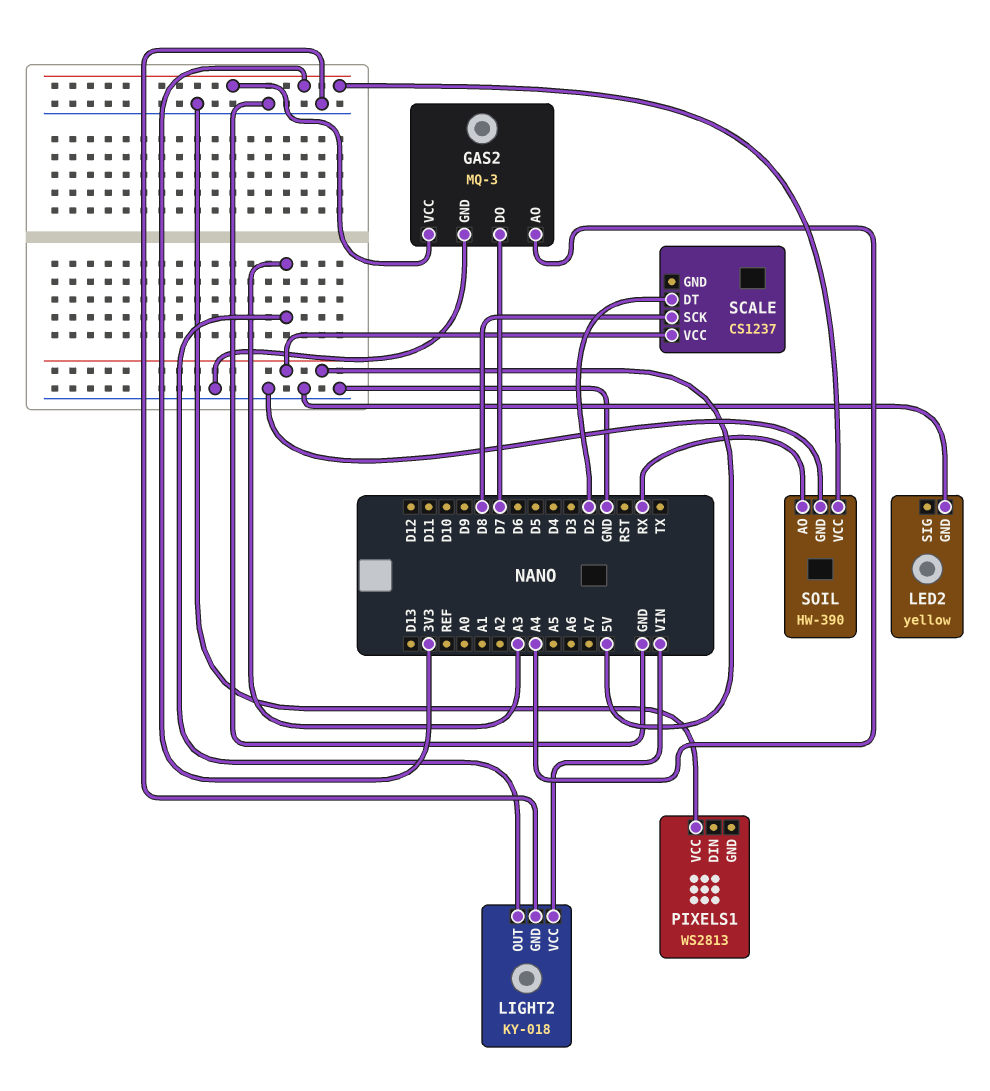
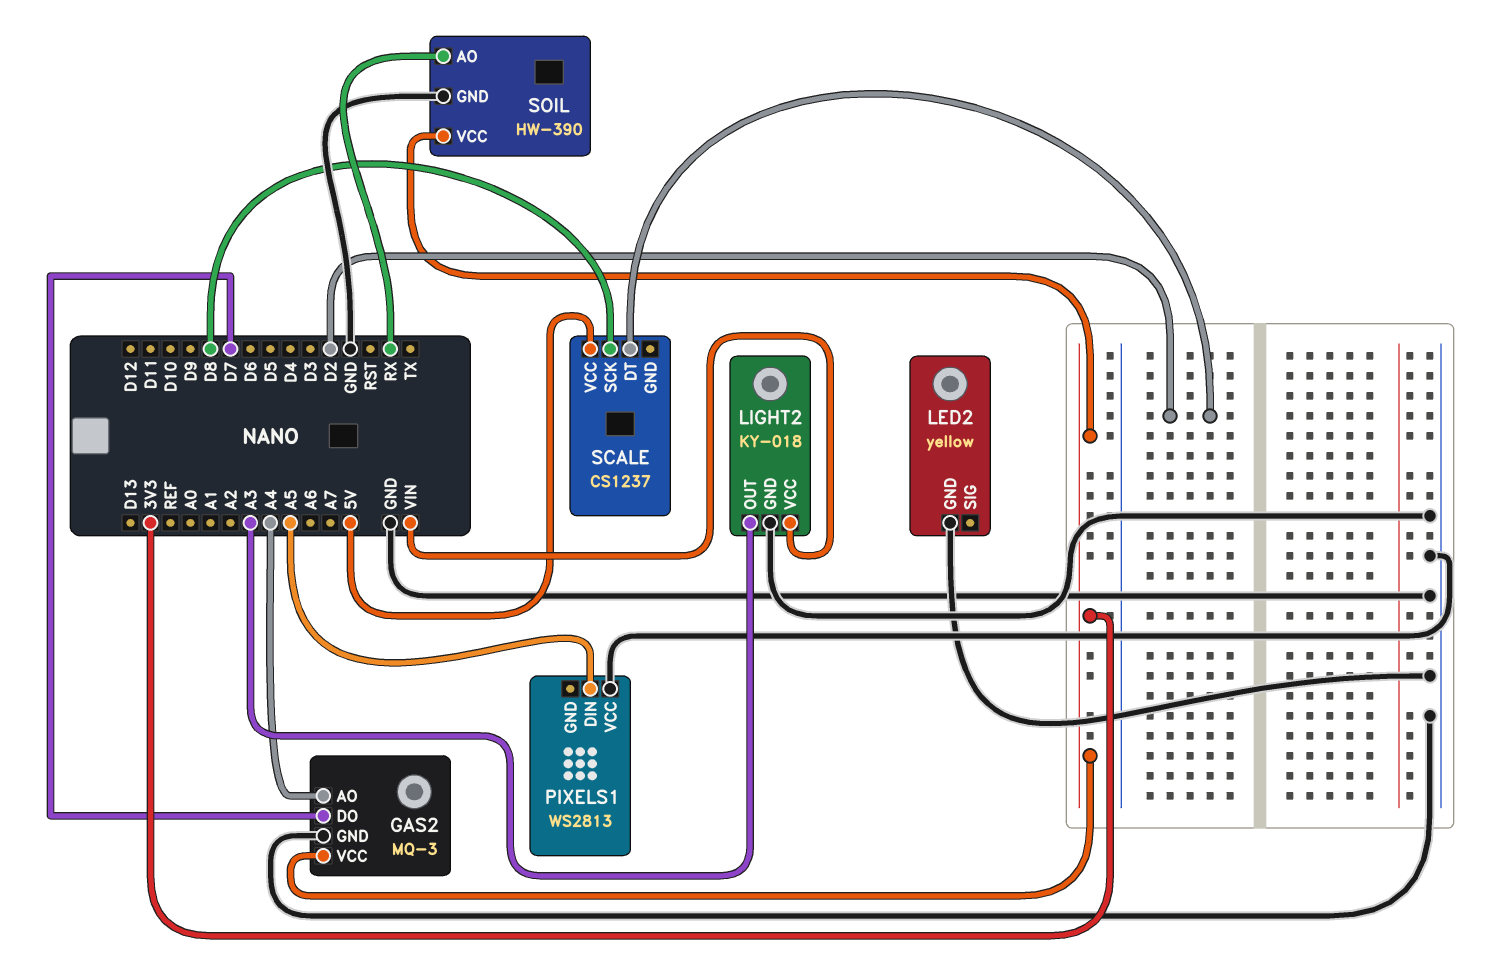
PIXELS1 pin DIN: none -> A5

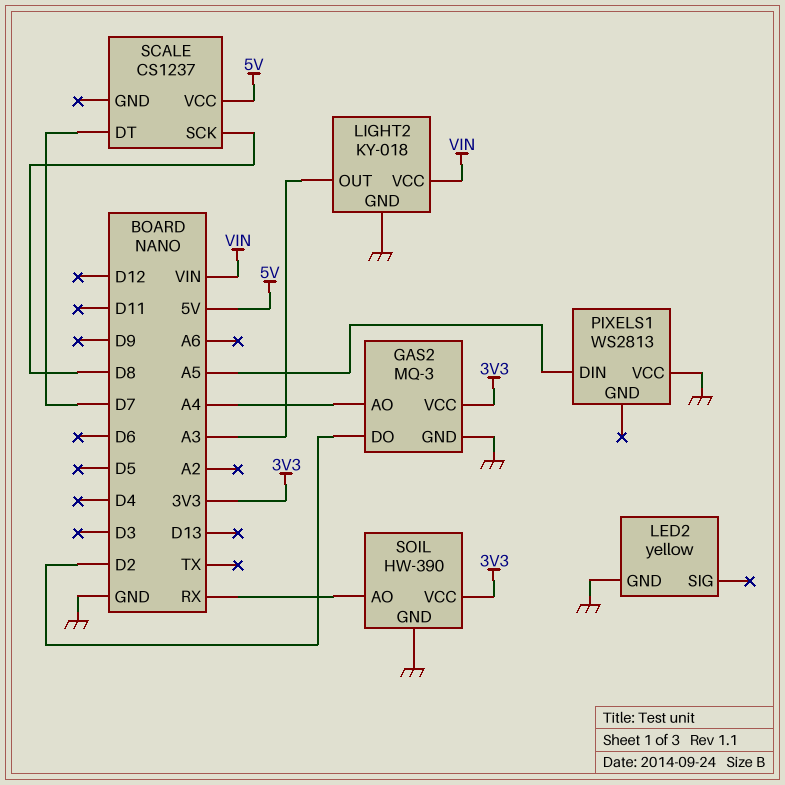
GAS2 pin DO: D7 -> D2
SCALE pin DT: D2 -> D7

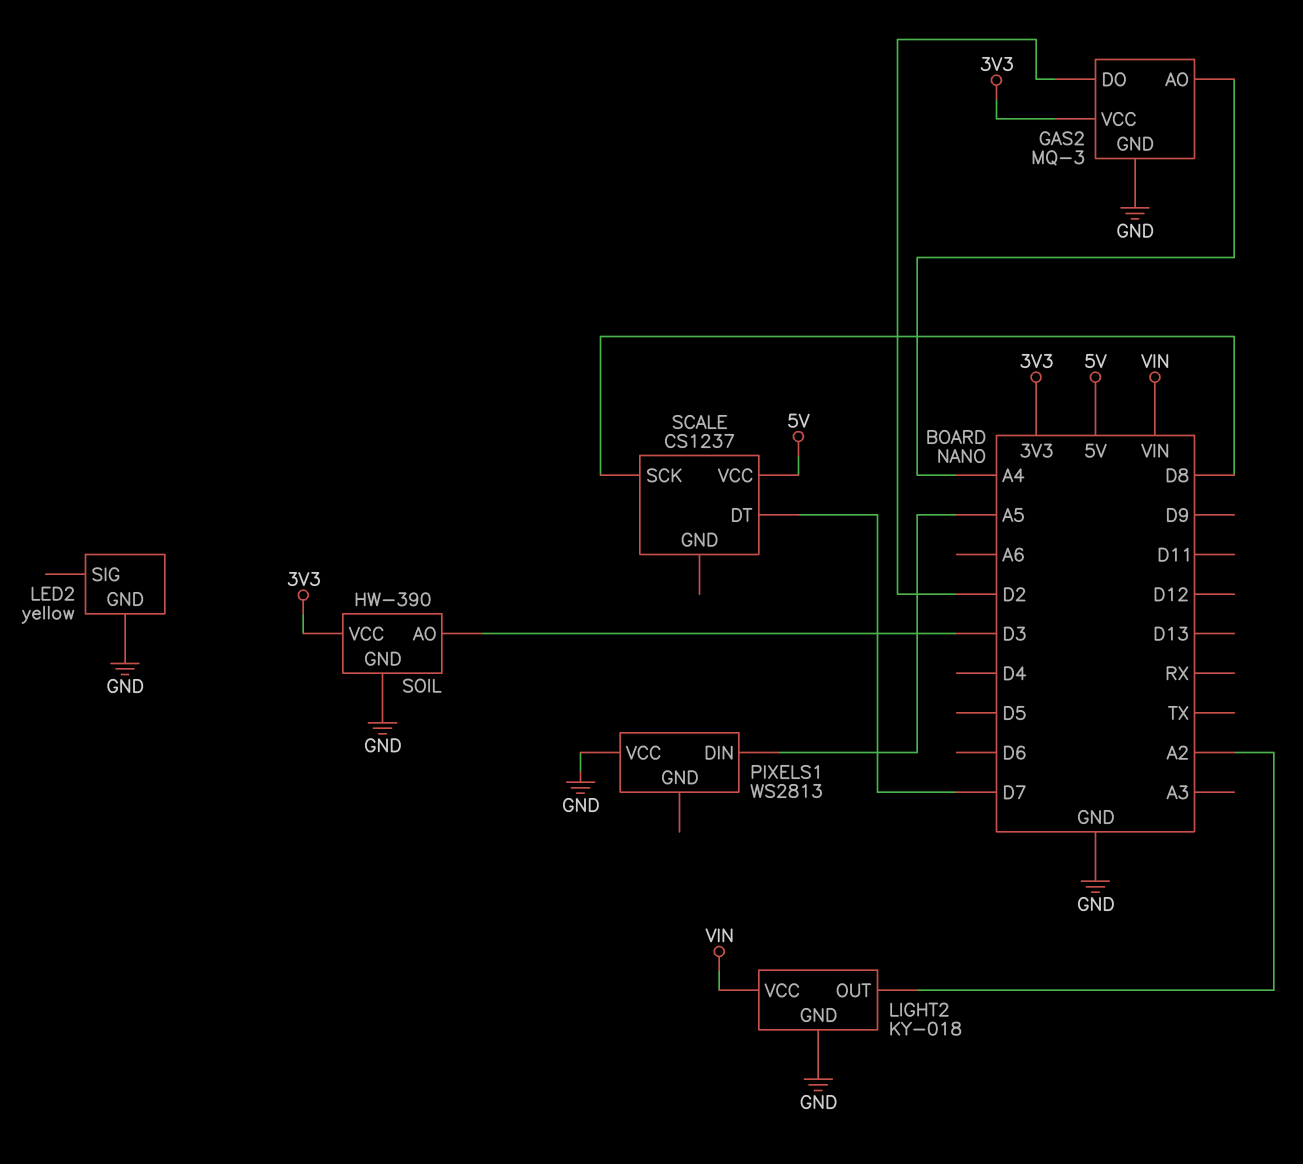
LIGHT2 pin OUT: A3 -> A2
SOIL pin AO: RX -> D3

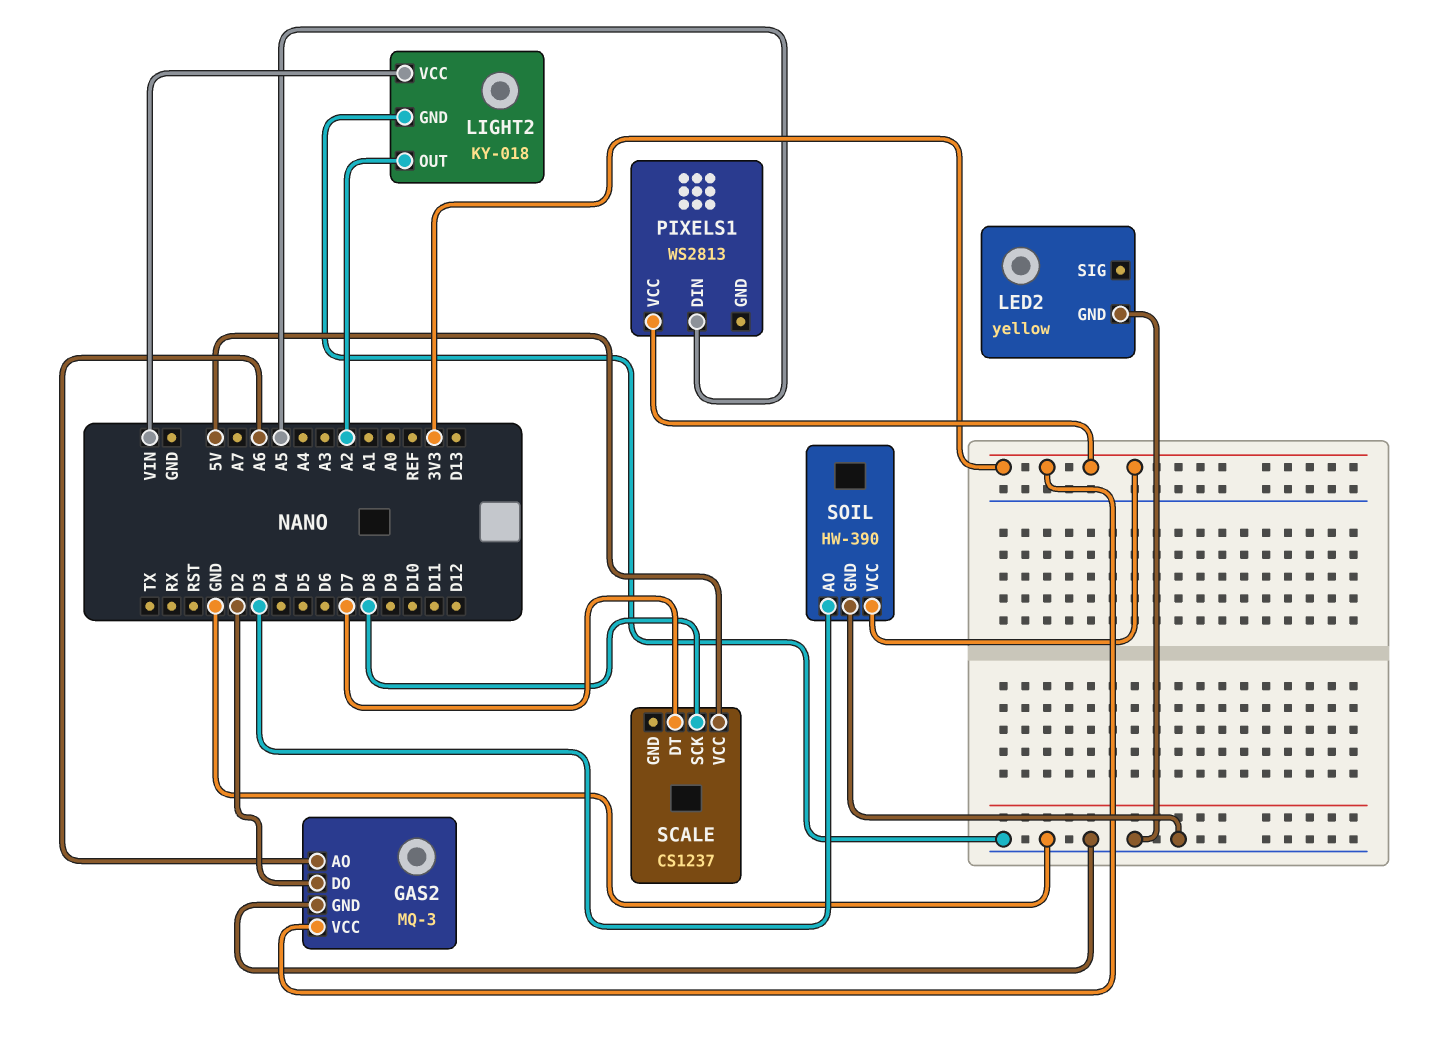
GAS2 pin AO: A4 -> A6
PIXELS1 pin VCC: GND -> 3V3

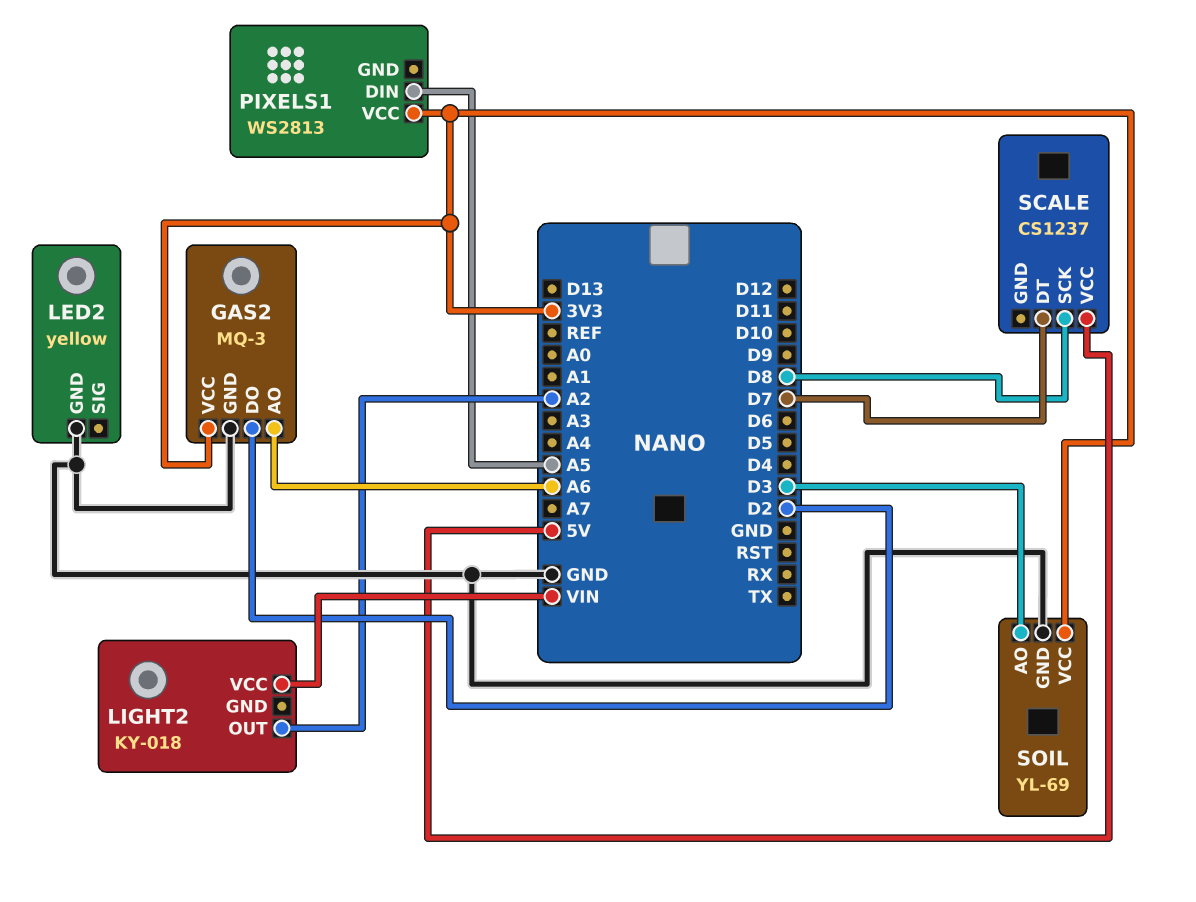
LIGHT2 pin GND: GND -> none
SOIL: HW-390 -> YL-69

